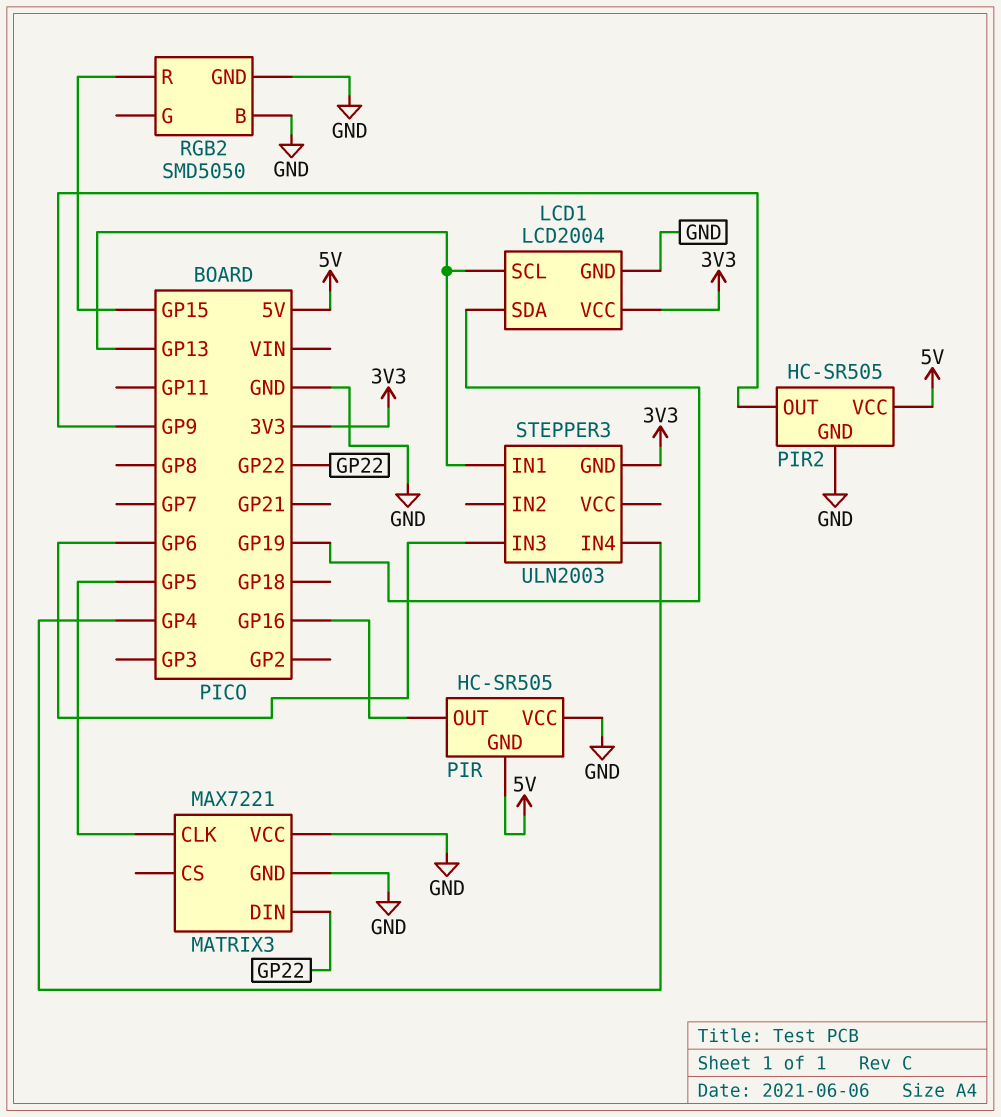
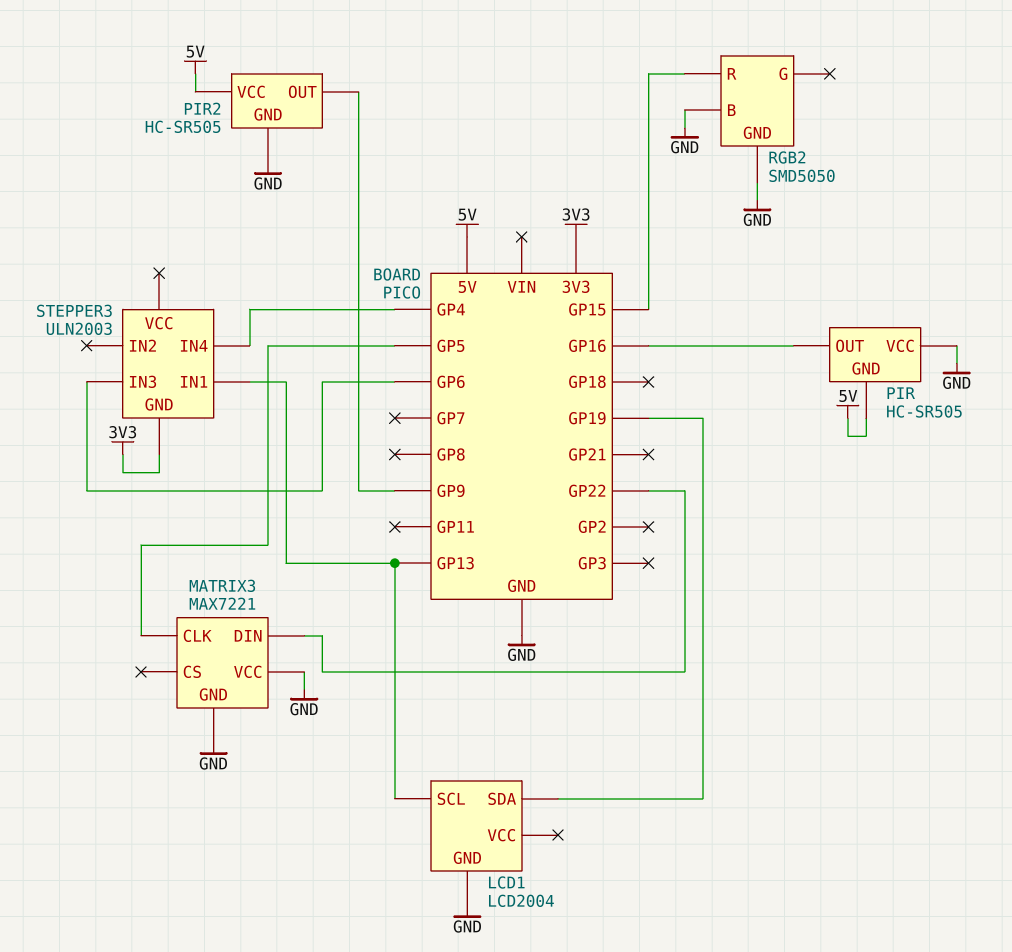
LCD1 pin VCC: 3V3 -> none

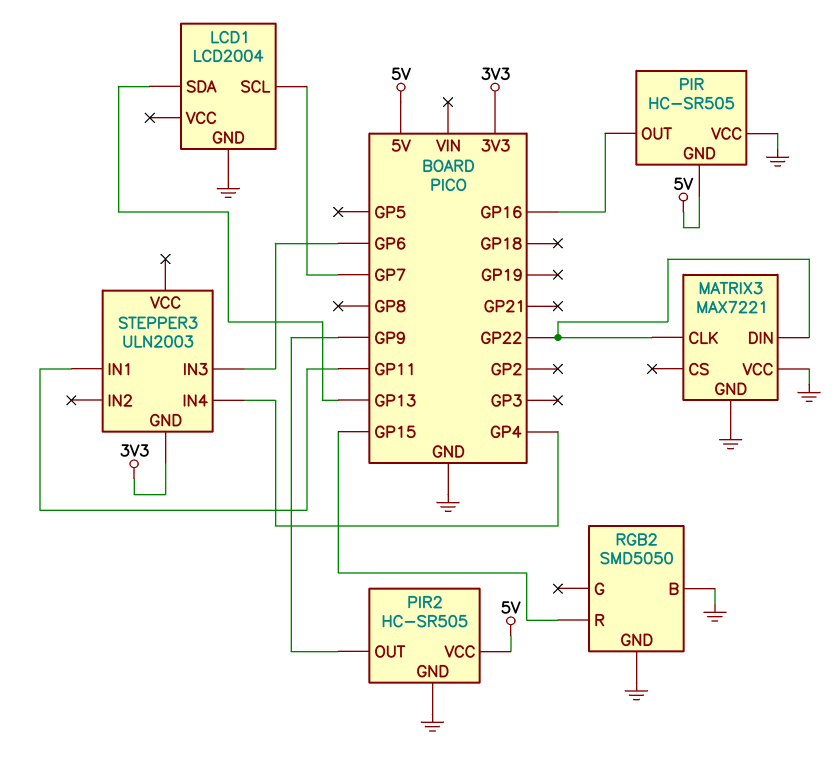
LCD1 pin SCL: GP13 -> GP7
LCD1 pin SDA: GP19 -> GP13
MATRIX3 pin CLK: GP5 -> GP22
STEPPER3 pin IN1: GP13 -> GP11

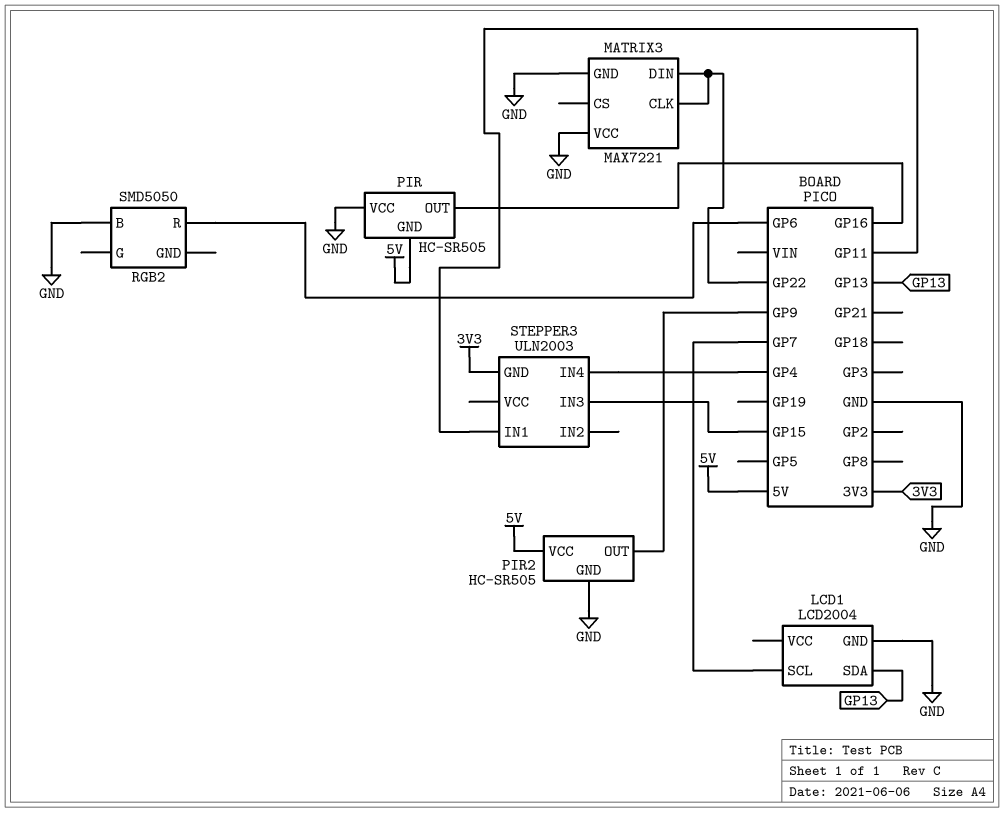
RGB2 pin GND: GND -> none
RGB2 pin R: GP15 -> GP6
STEPPER3 pin IN3: GP6 -> GP15

